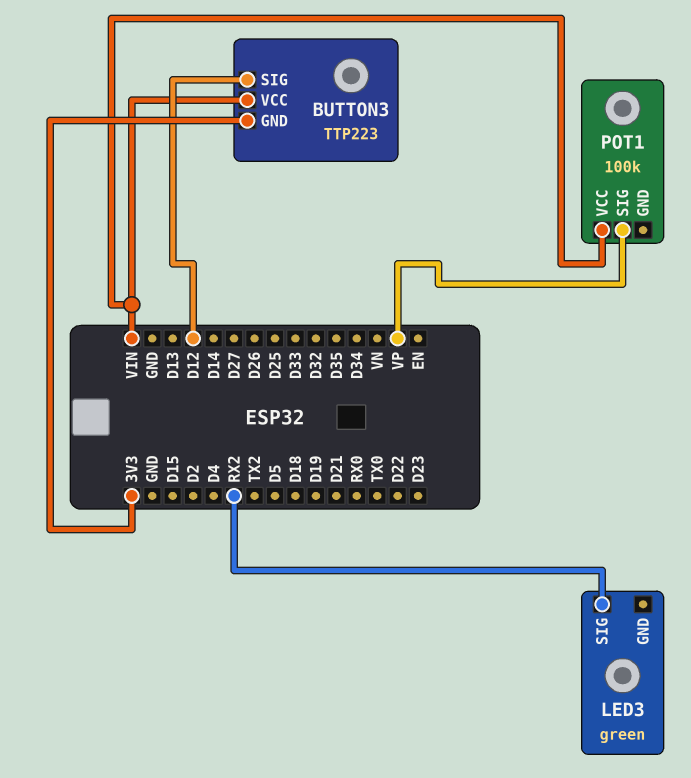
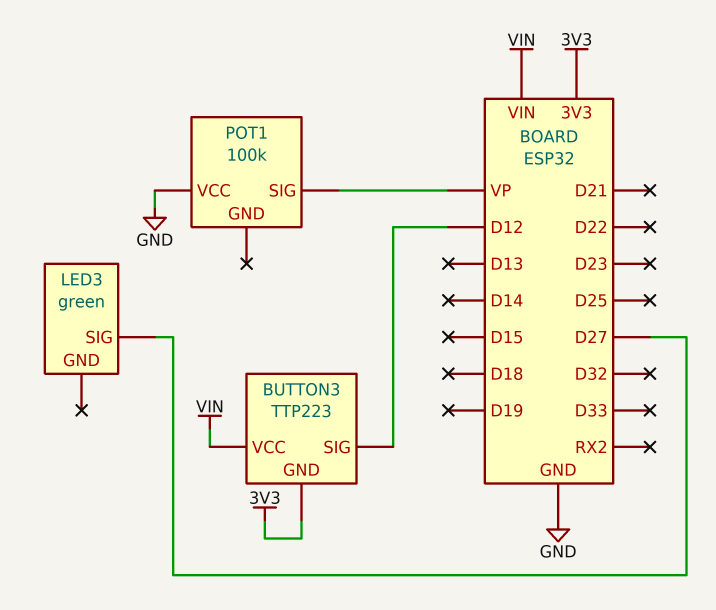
LED3 pin SIG: RX2 -> D27
POT1 pin VCC: VIN -> GND

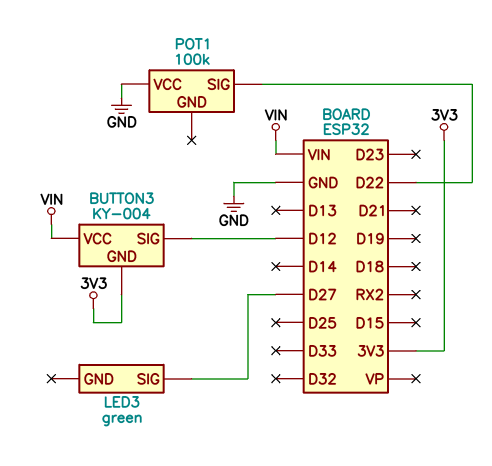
BUTTON3: TTP223 -> KY-004
POT1 pin SIG: VP -> D22

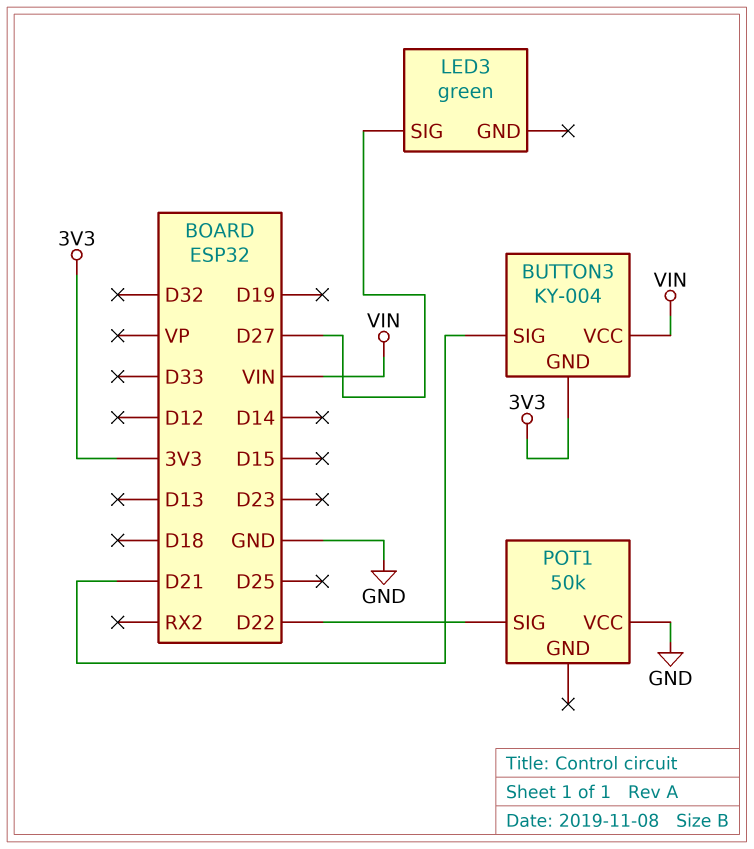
BUTTON3 pin SIG: D12 -> D21
POT1: 100k -> 50k

